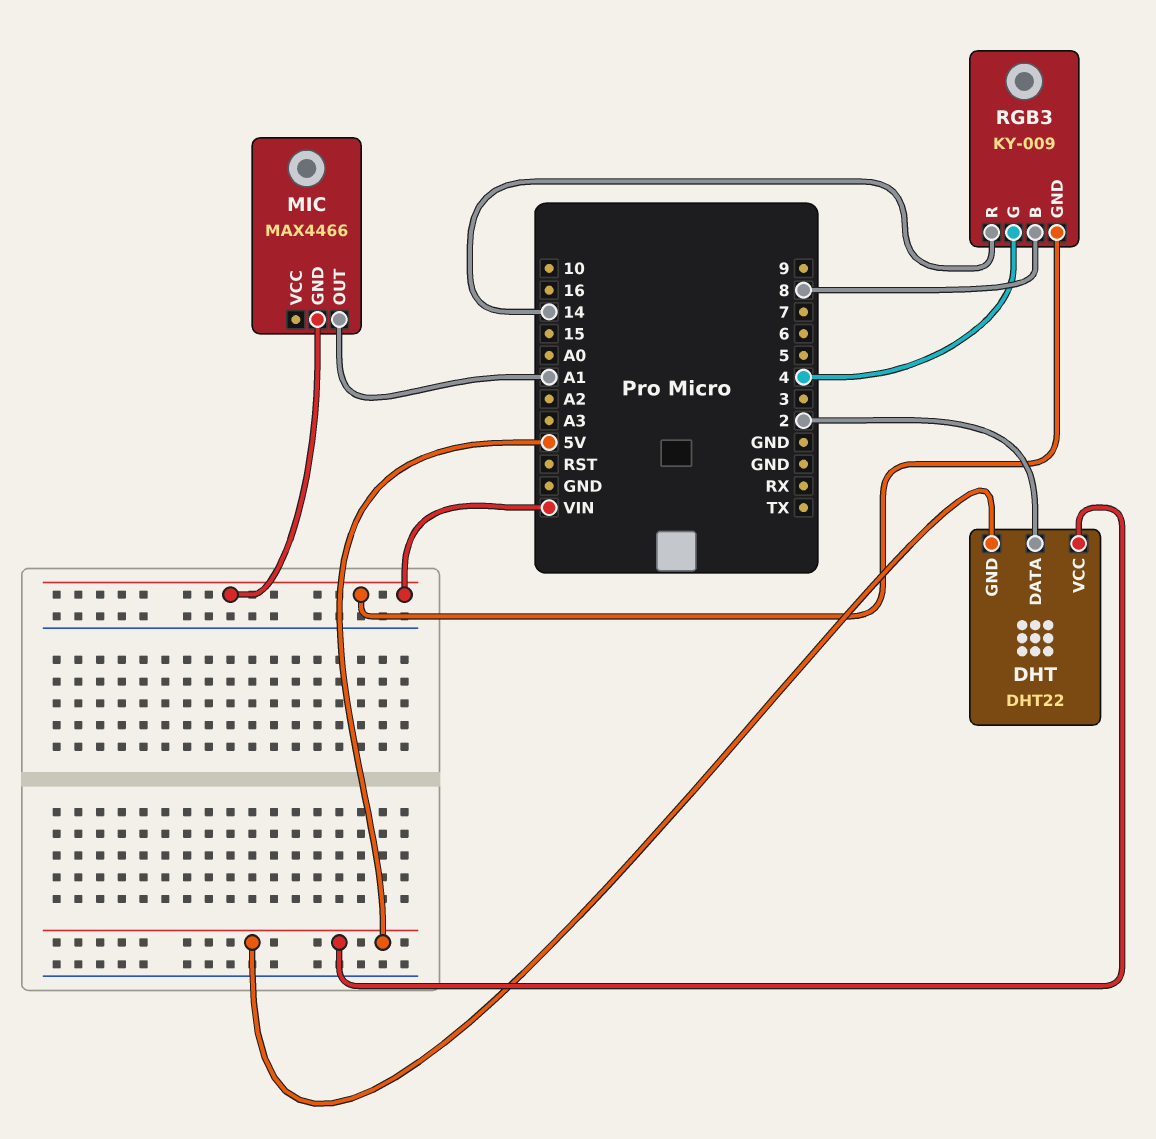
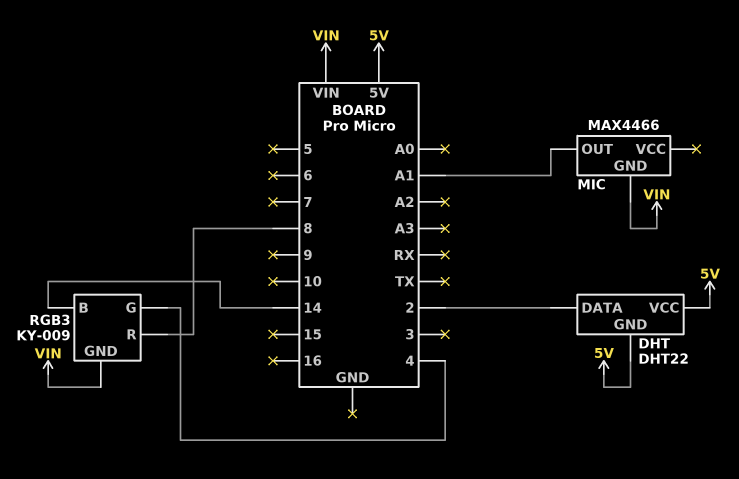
RGB3 pin B: 8 -> 14
RGB3 pin R: 14 -> 8

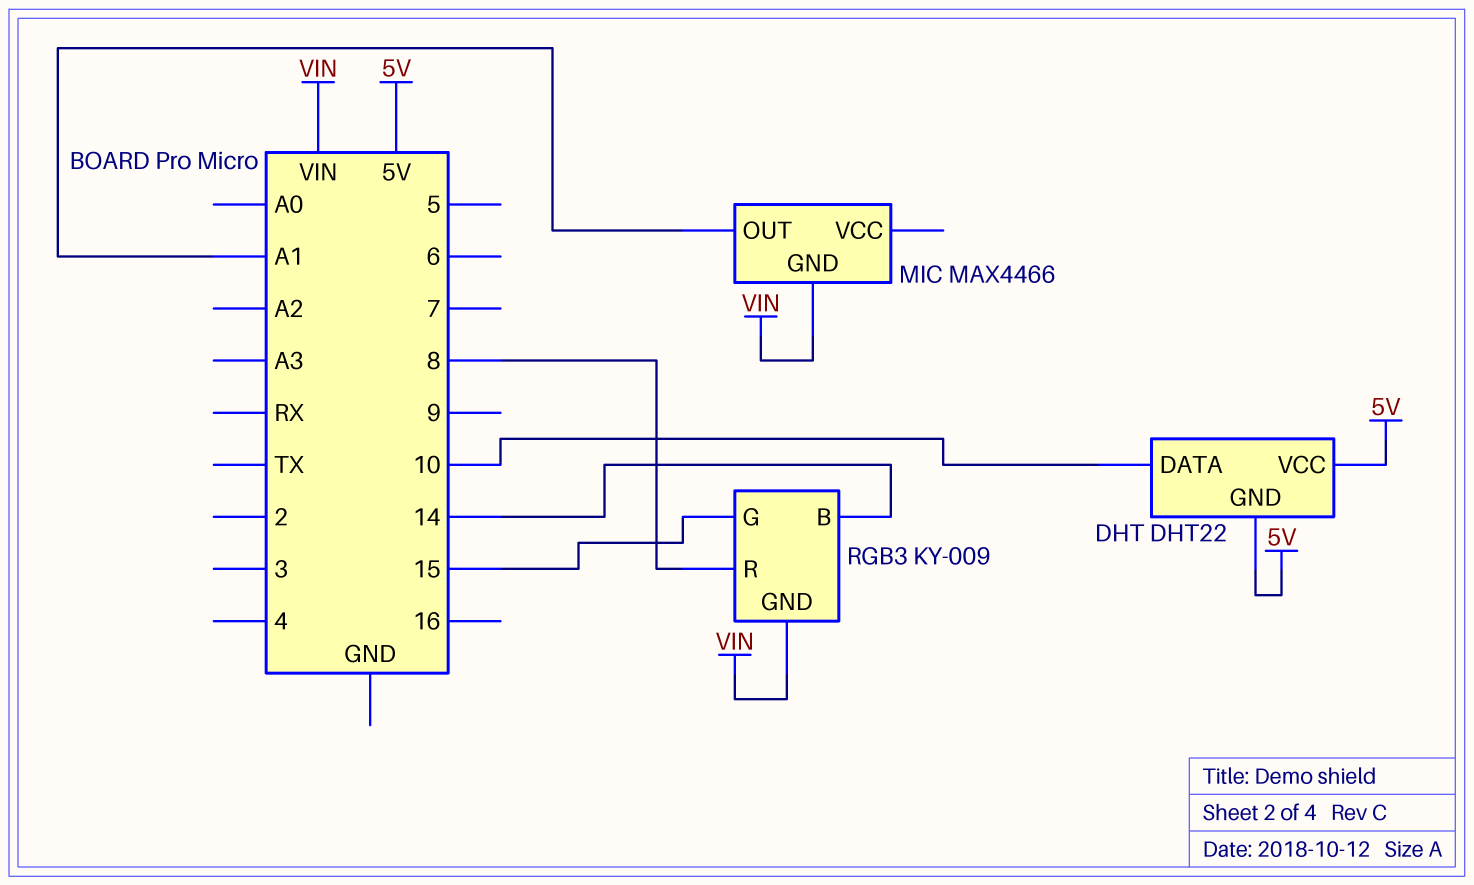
DHT pin DATA: 2 -> 10
RGB3 pin G: 4 -> 15

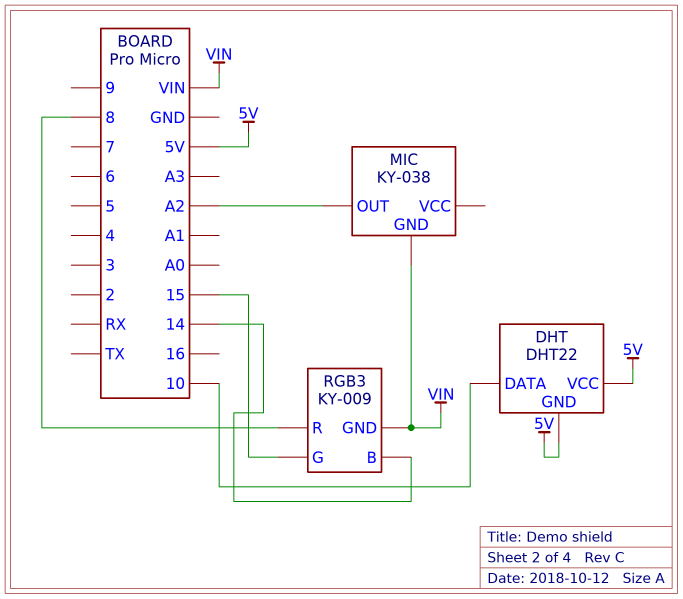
MIC: MAX4466 -> KY-038
MIC pin OUT: A1 -> A2

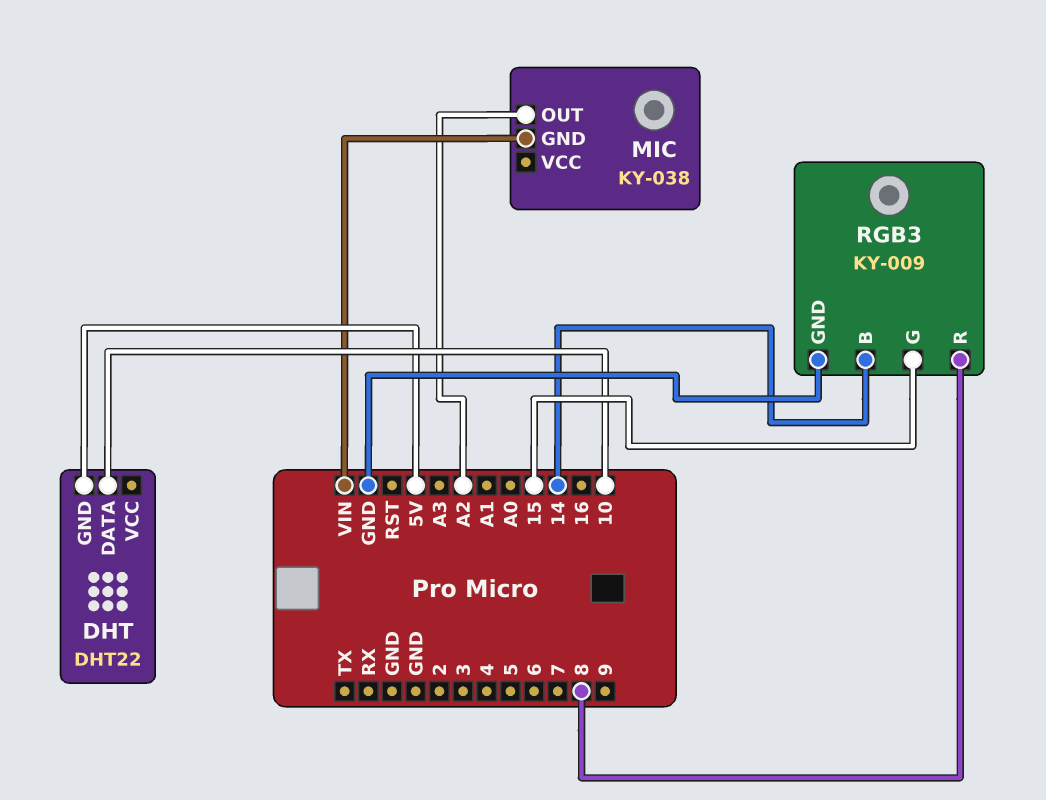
DHT pin VCC: 5V -> none
RGB3 pin GND: VIN -> GND

